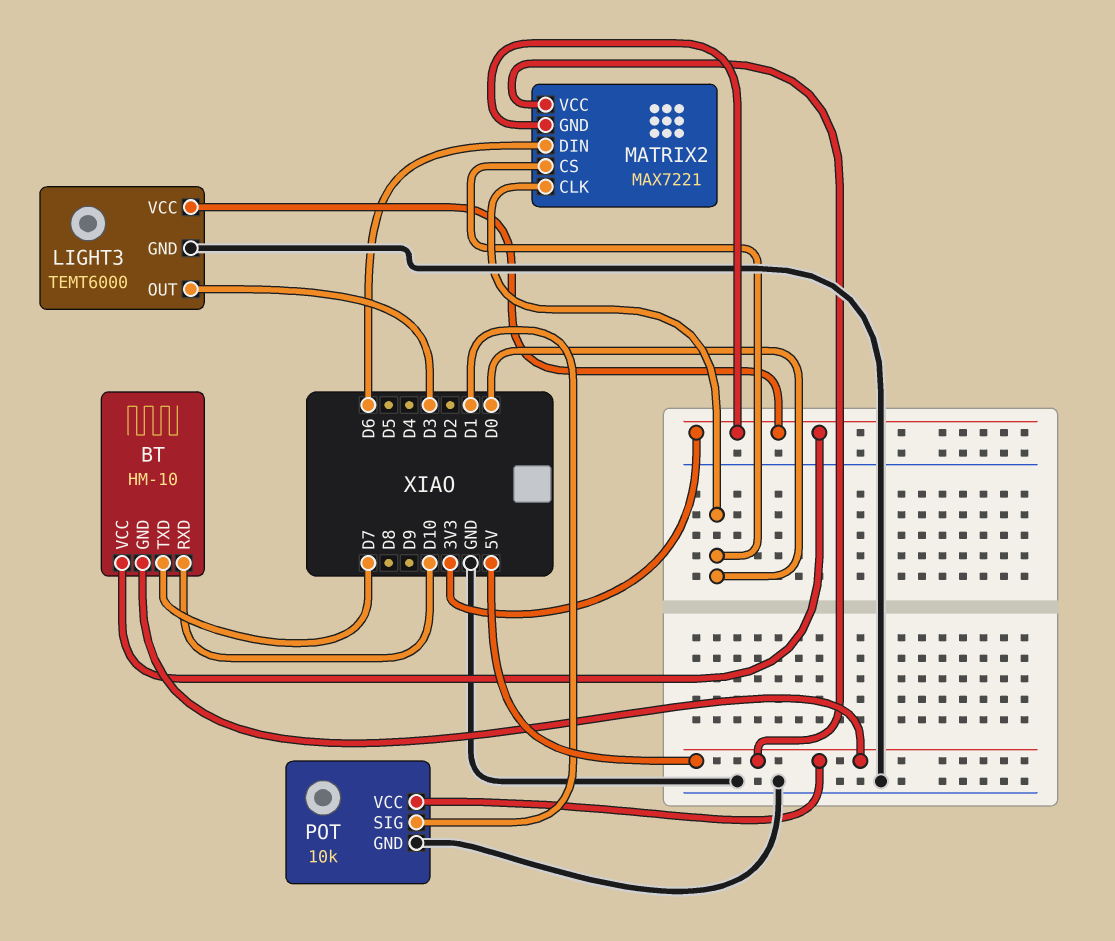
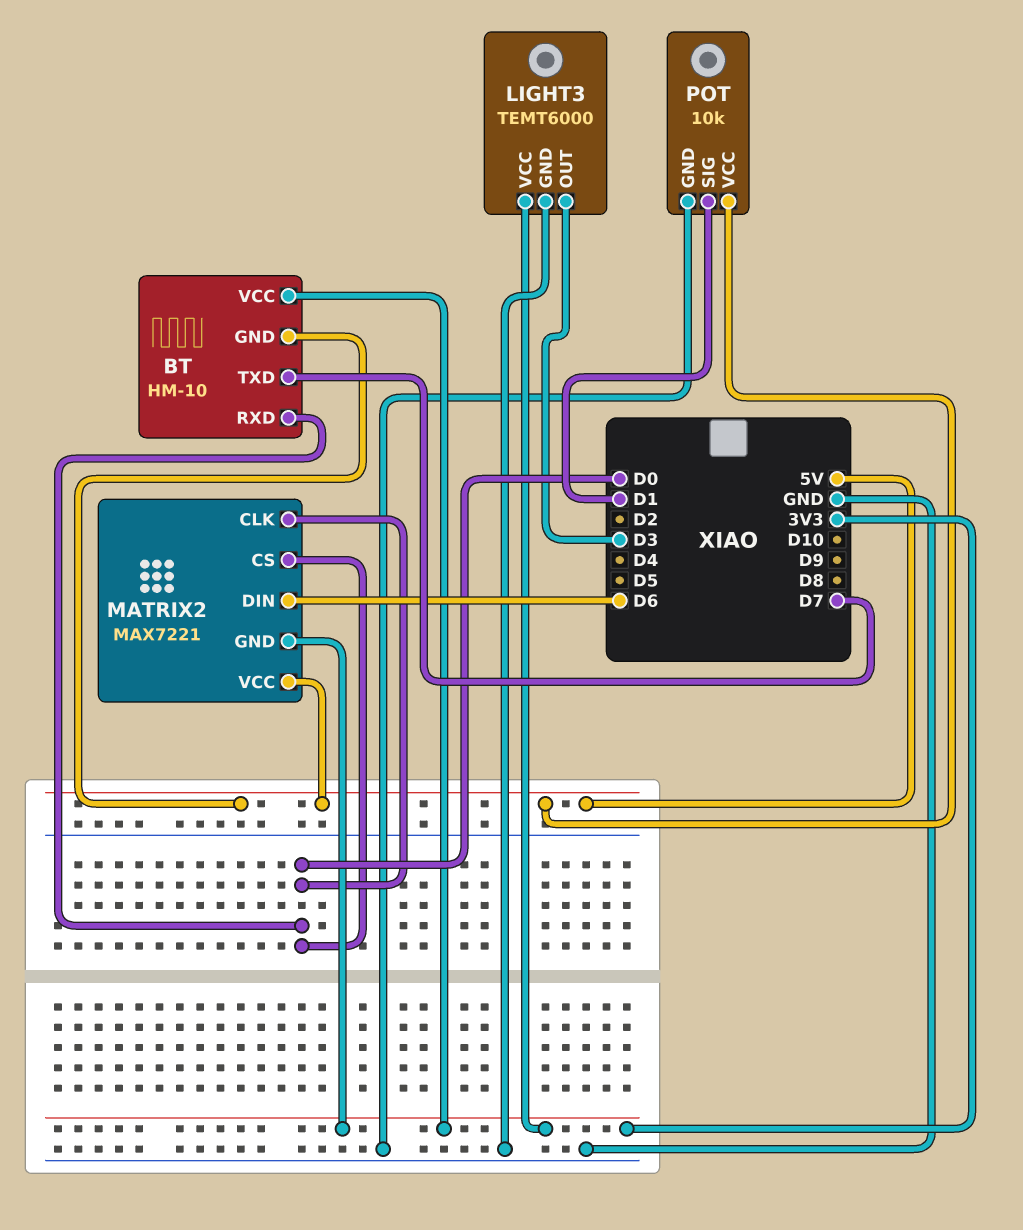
BT pin RXD: D10 -> D0

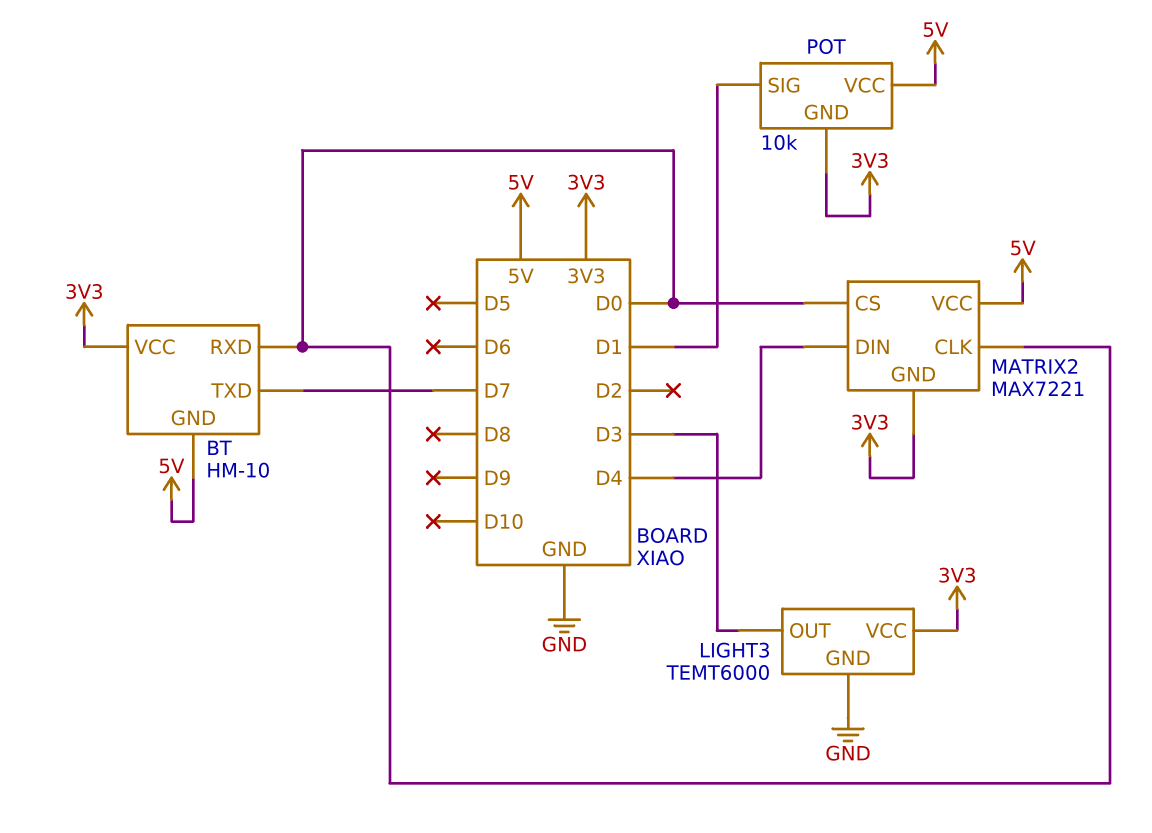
MATRIX2 pin DIN: D6 -> D4
POT pin GND: GND -> 3V3

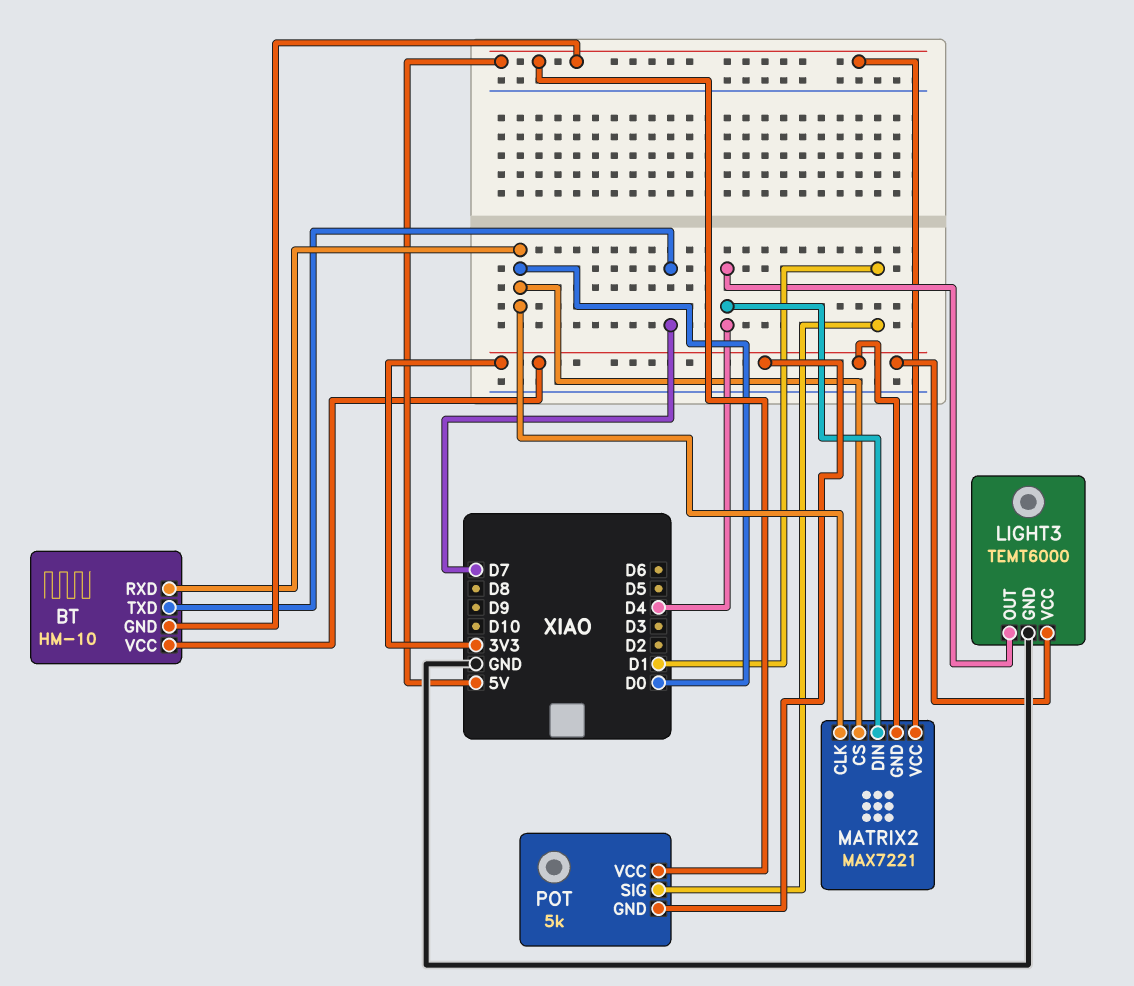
LIGHT3 pin OUT: D3 -> D4
POT: 10k -> 5k

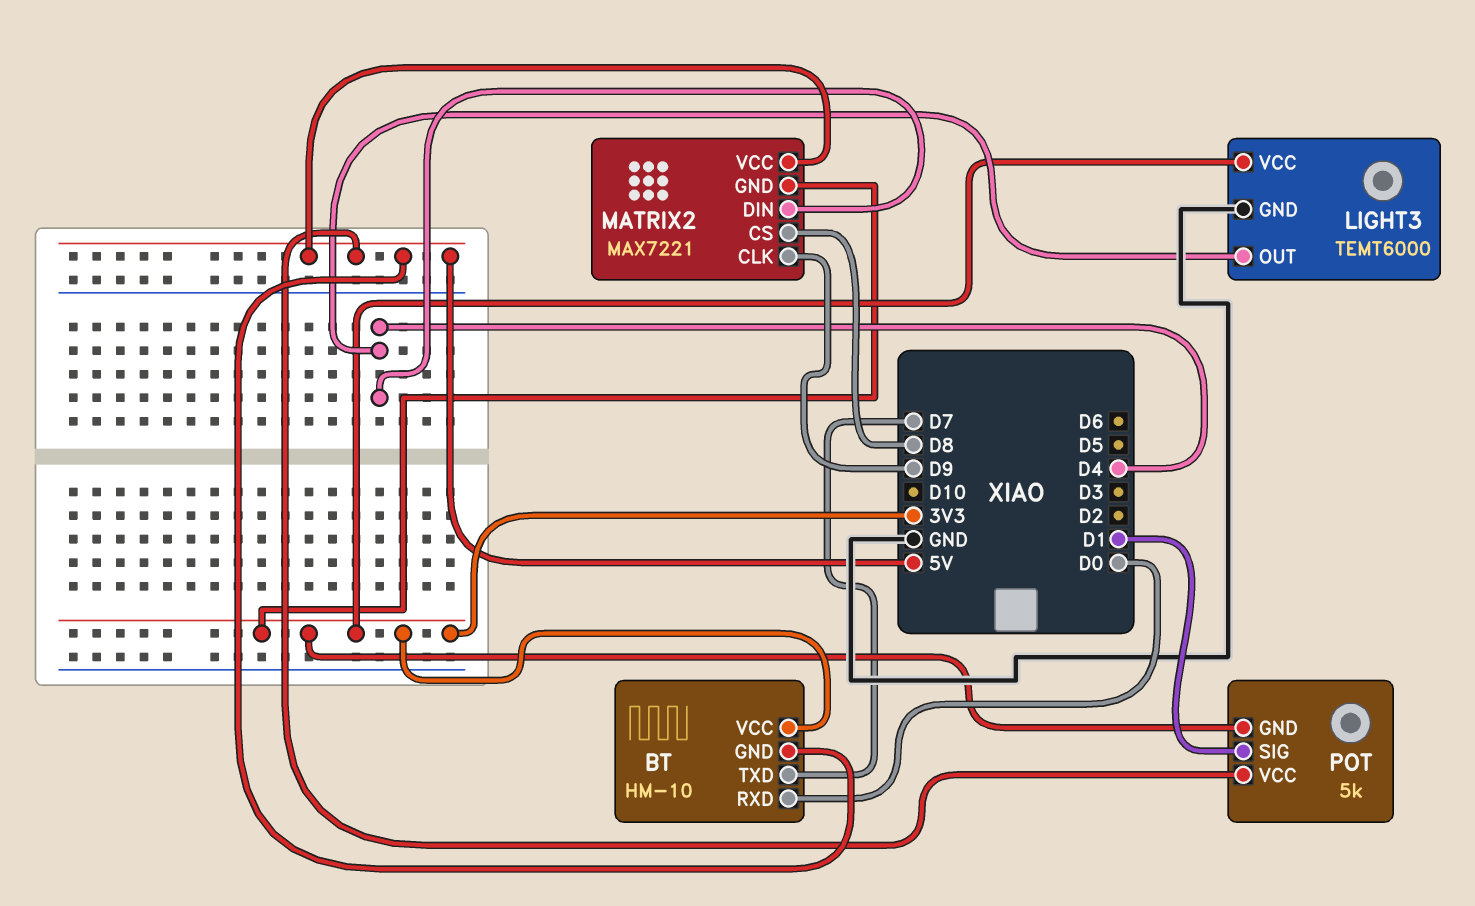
MATRIX2 pin CLK: D0 -> D9
MATRIX2 pin CS: D0 -> D8

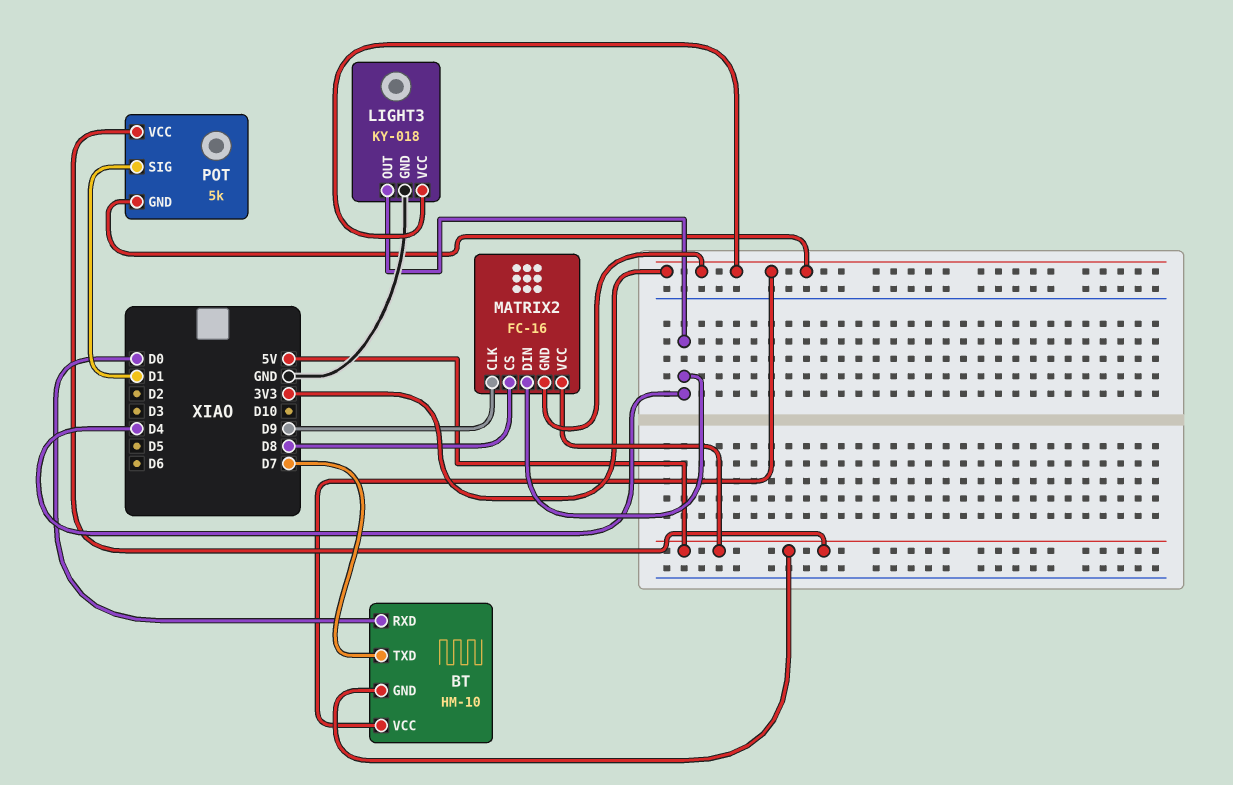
LIGHT3: TEMT6000 -> KY-018
MATRIX2: MAX7221 -> FC-16

